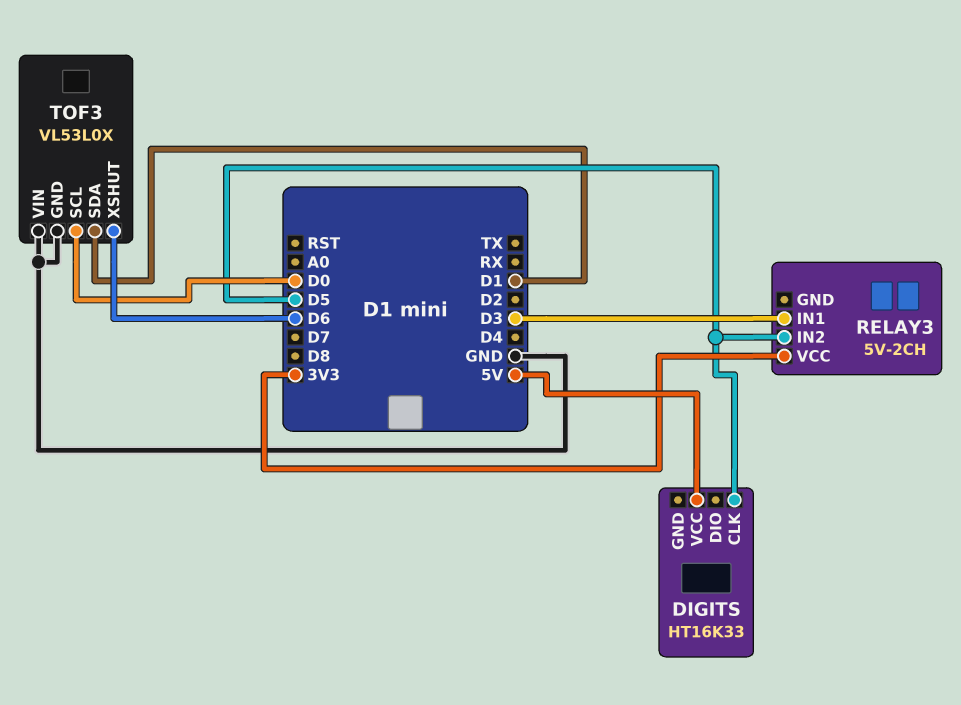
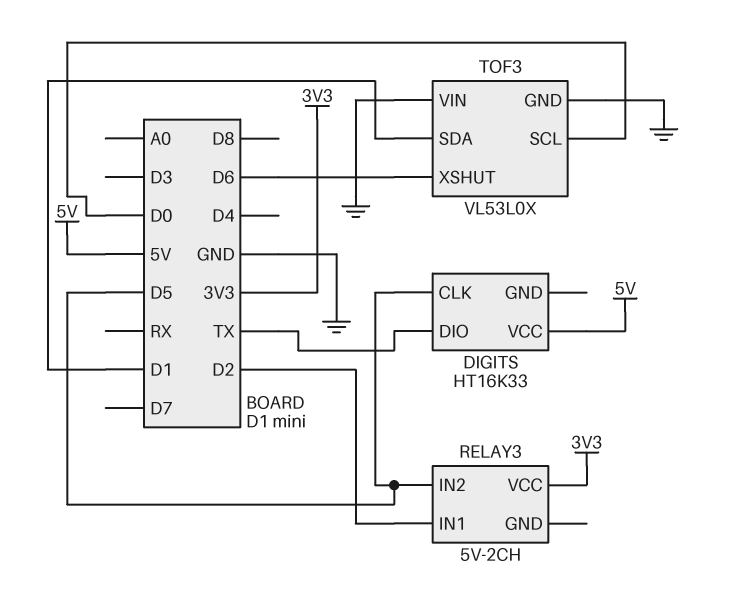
DIGITS pin DIO: none -> TX
RELAY3 pin IN1: D3 -> D2

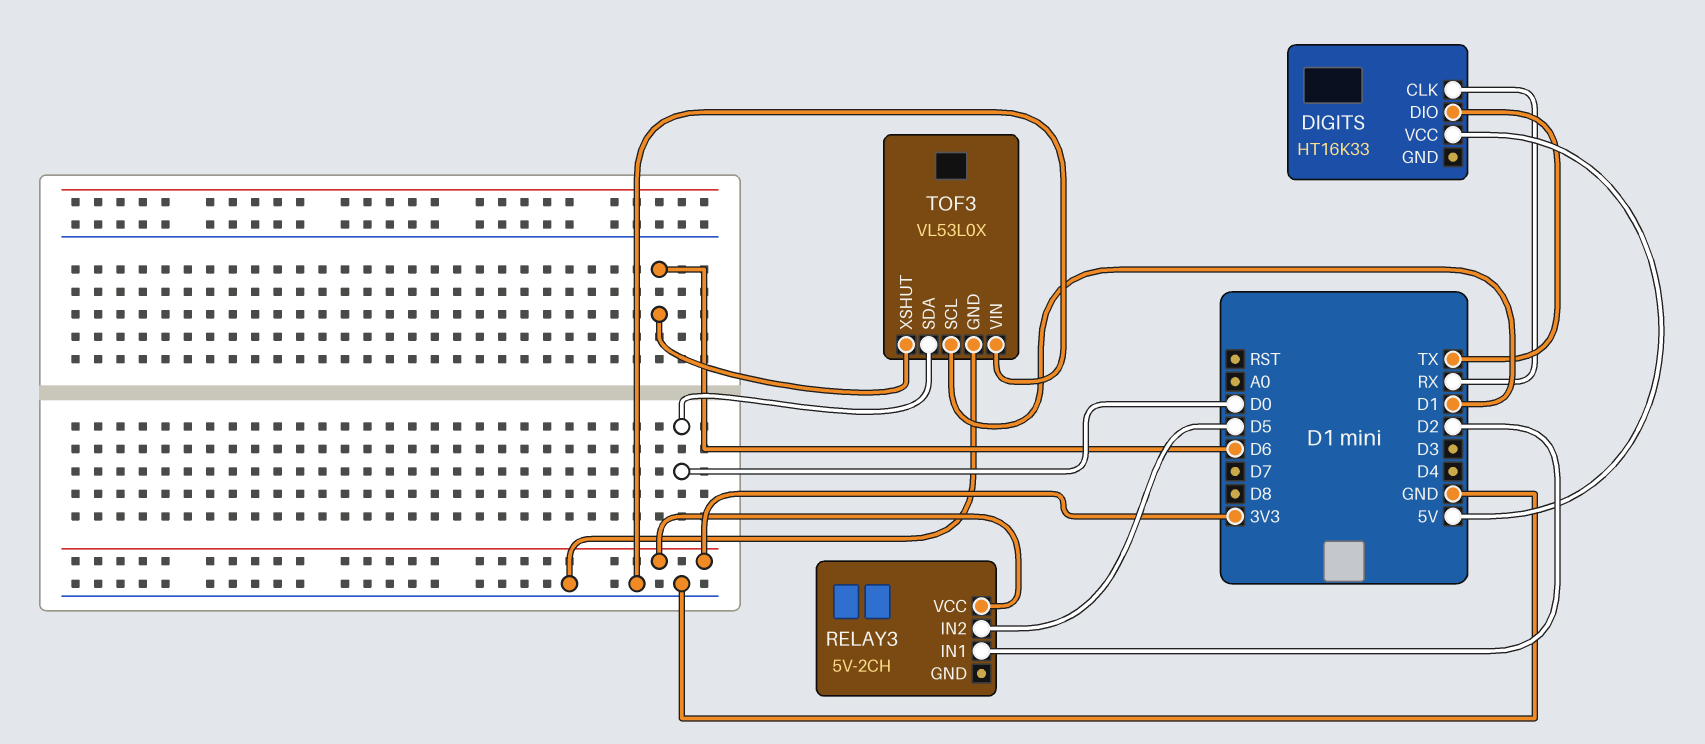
DIGITS pin CLK: D5 -> RX
TOF3 pin SCL: D0 -> D1
TOF3 pin SDA: D1 -> D0

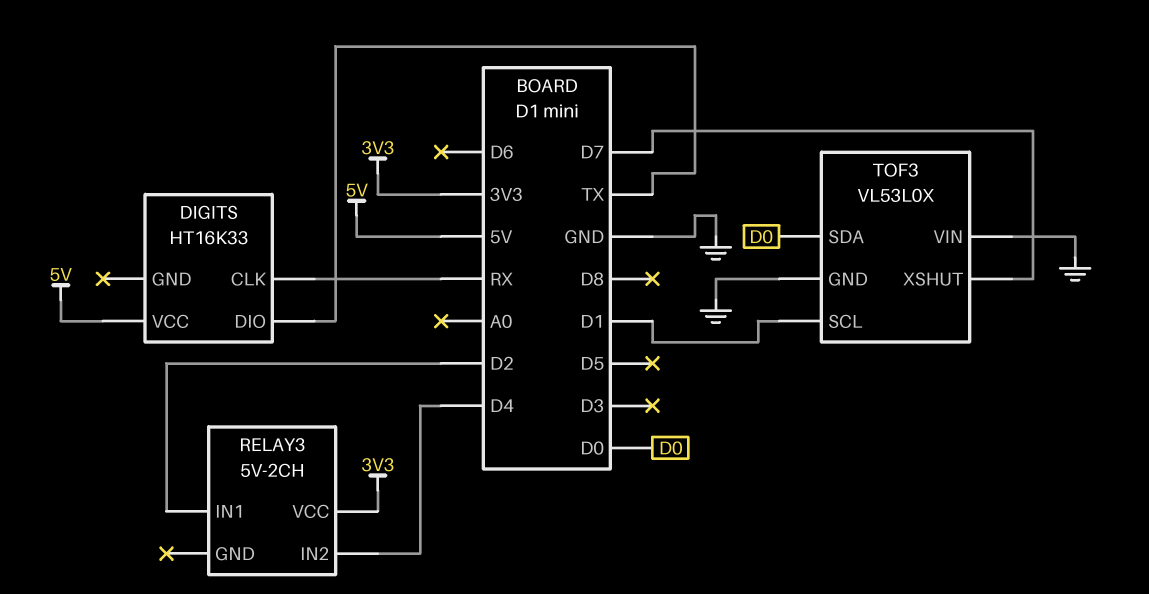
RELAY3 pin IN2: D5 -> D4
TOF3 pin XSHUT: D6 -> D7

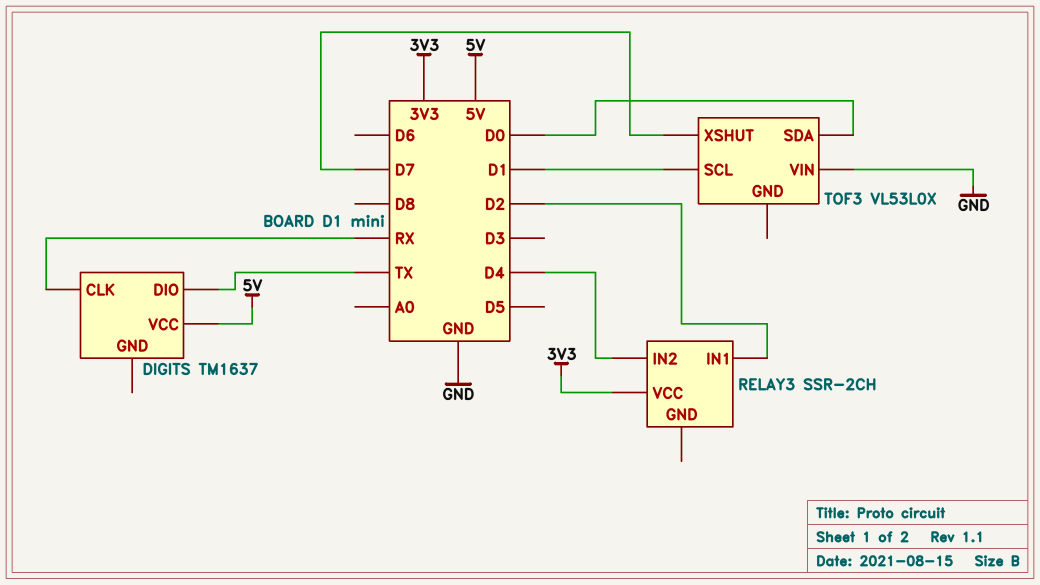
DIGITS: HT16K33 -> TM1637
RELAY3: 5V-2CH -> SSR-2CH
TOF3 pin GND: GND -> none

